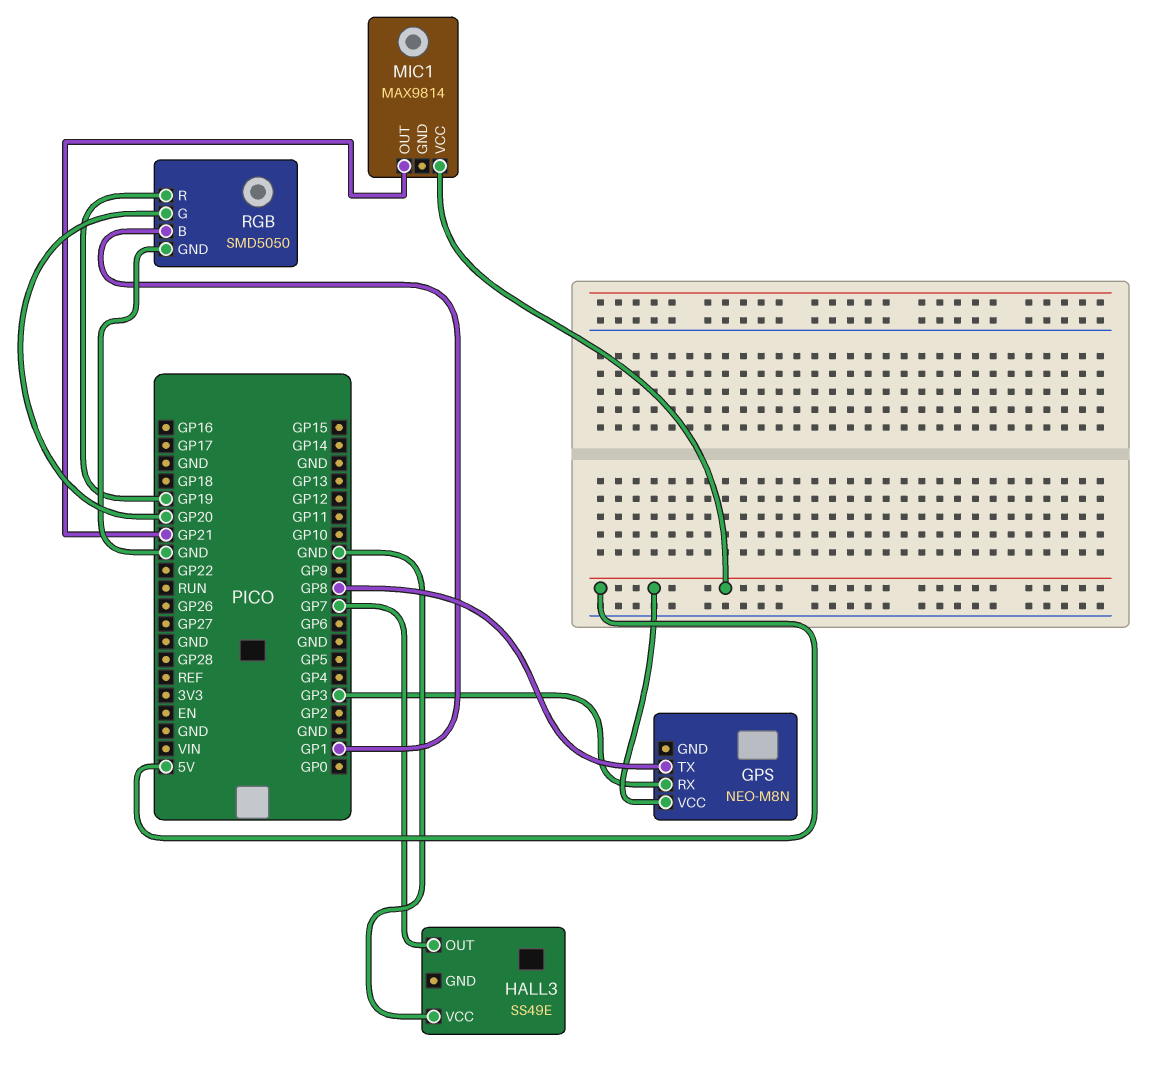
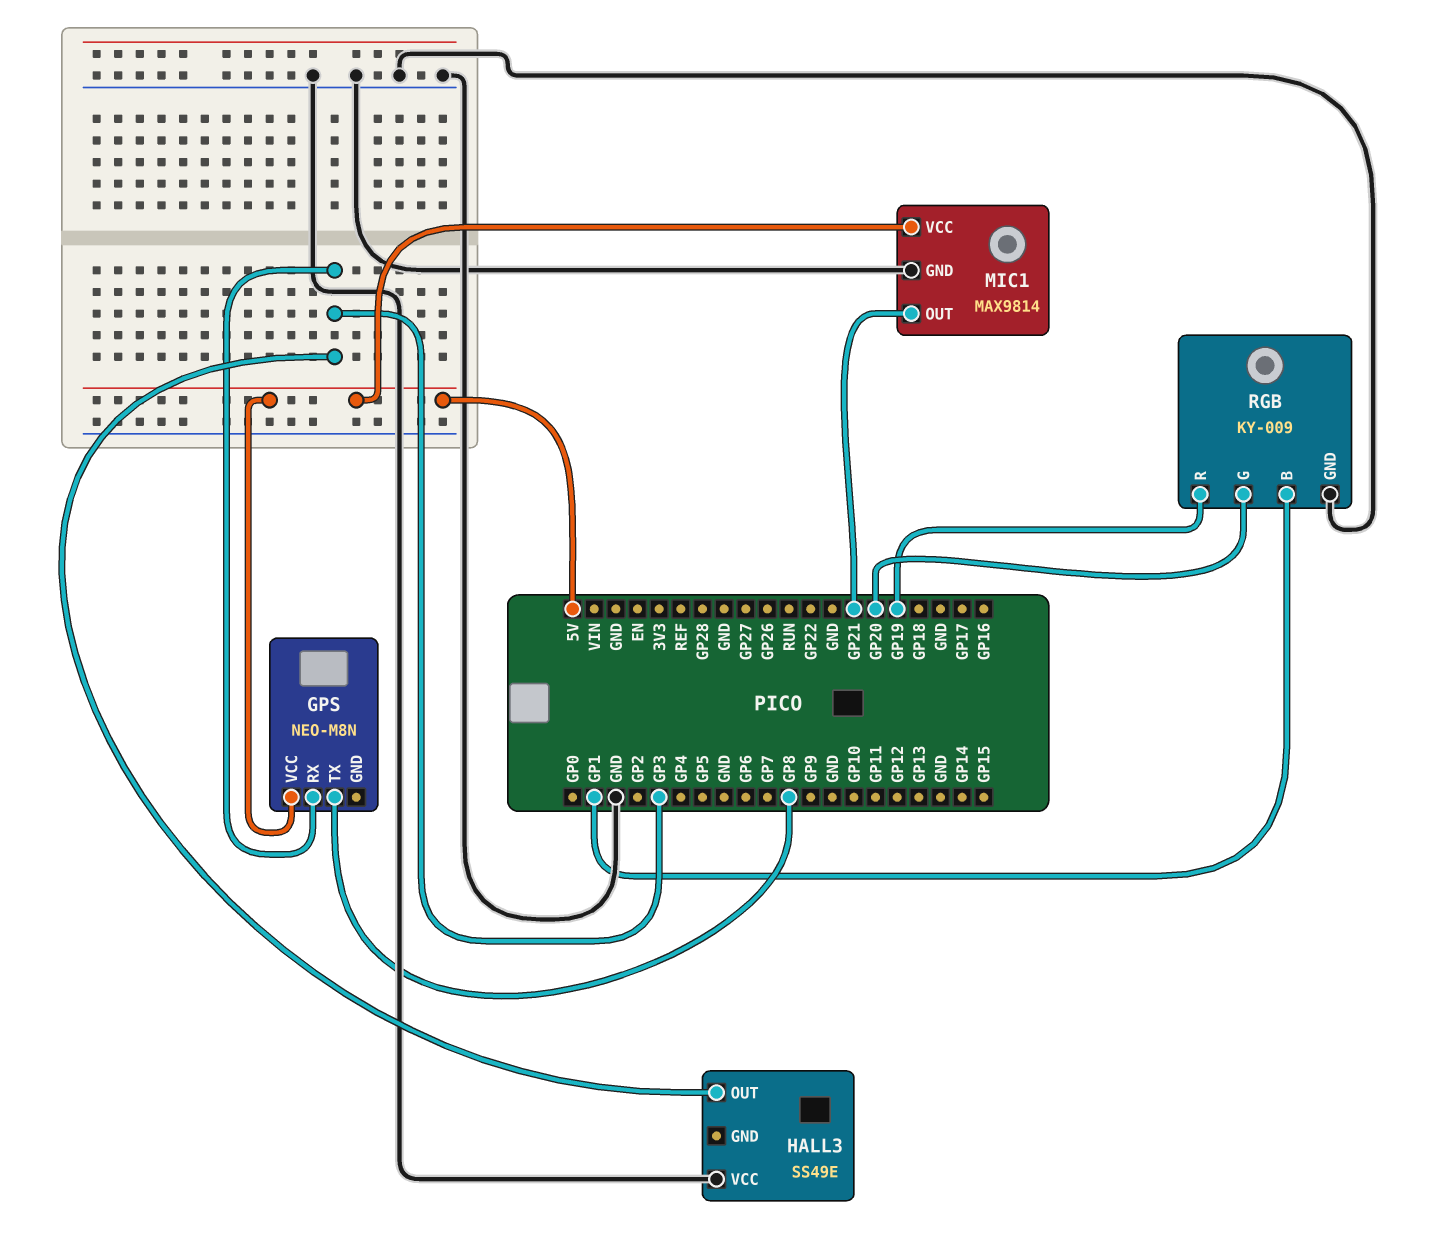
HALL3 pin OUT: GP7 -> GP3
MIC1 pin GND: none -> GND
RGB: SMD5050 -> KY-009

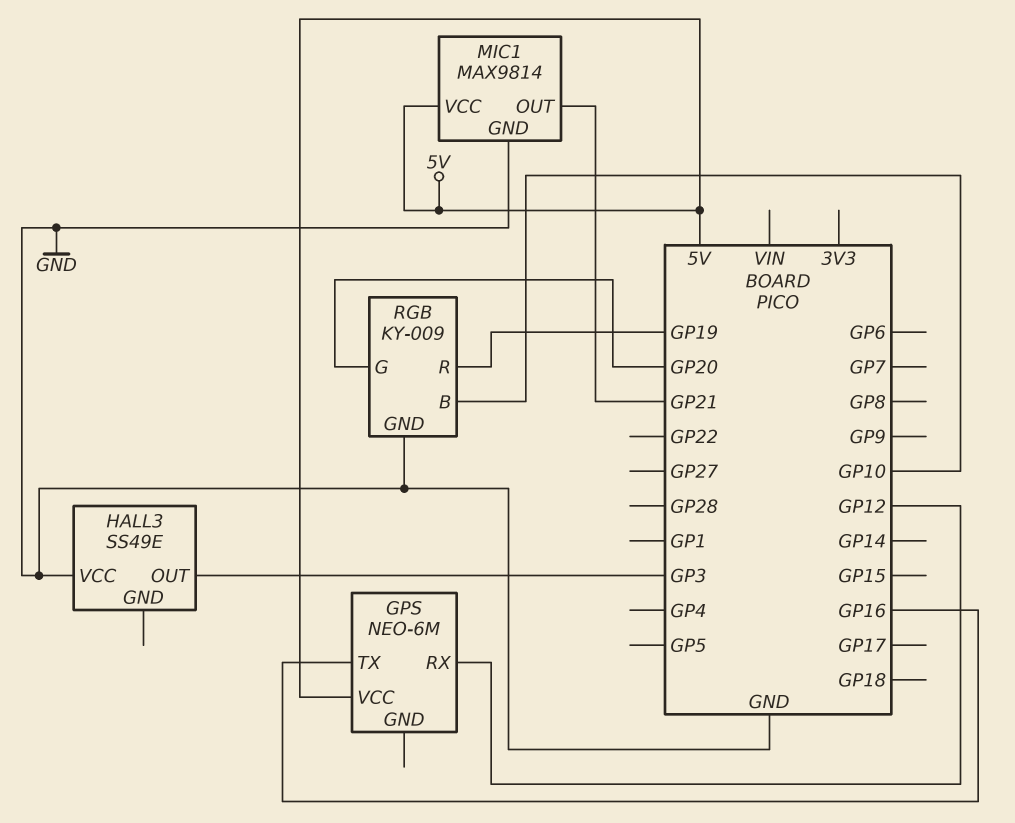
GPS: NEO-M8N -> NEO-6M
GPS pin RX: GP3 -> GP12
GPS pin TX: GP8 -> GP16
RGB pin B: GP1 -> GP10

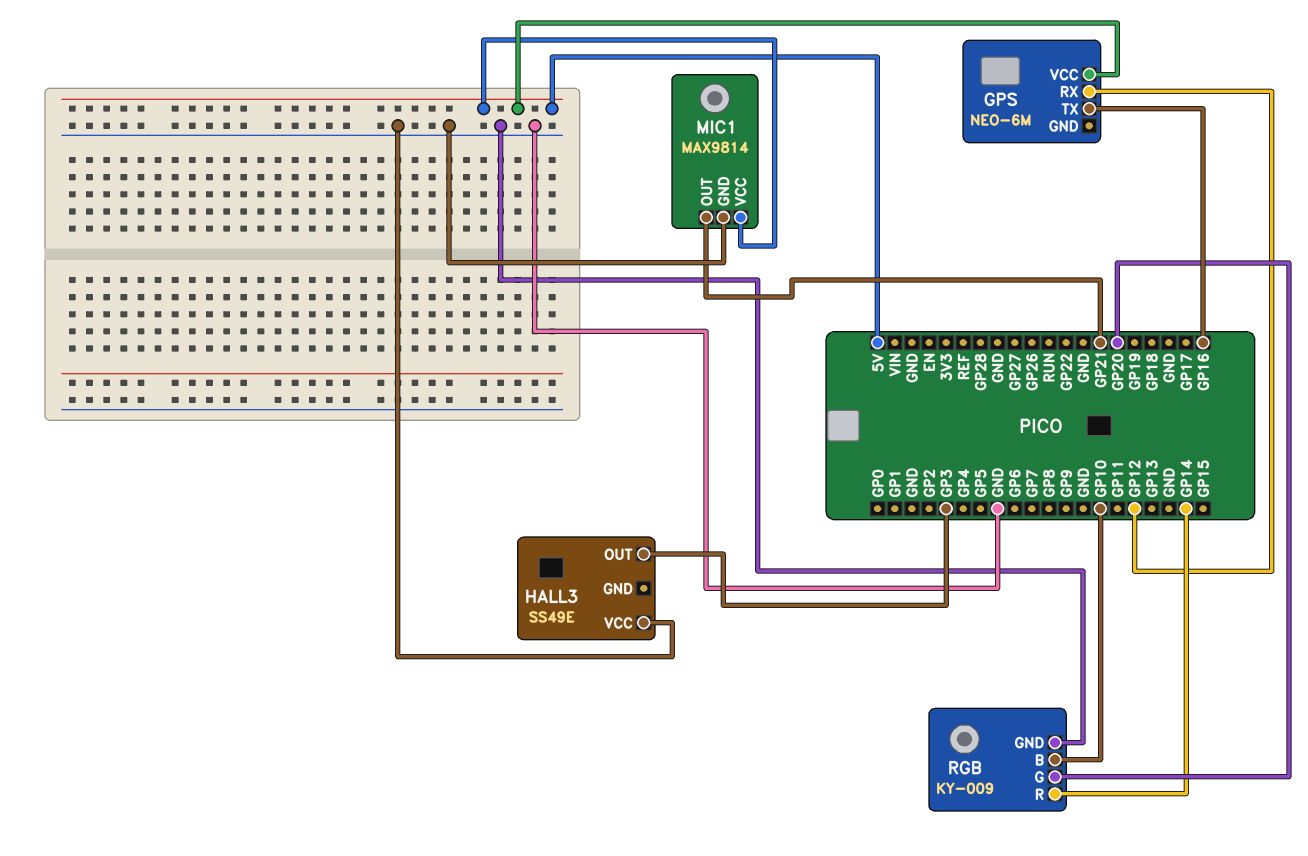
RGB pin R: GP19 -> GP14

